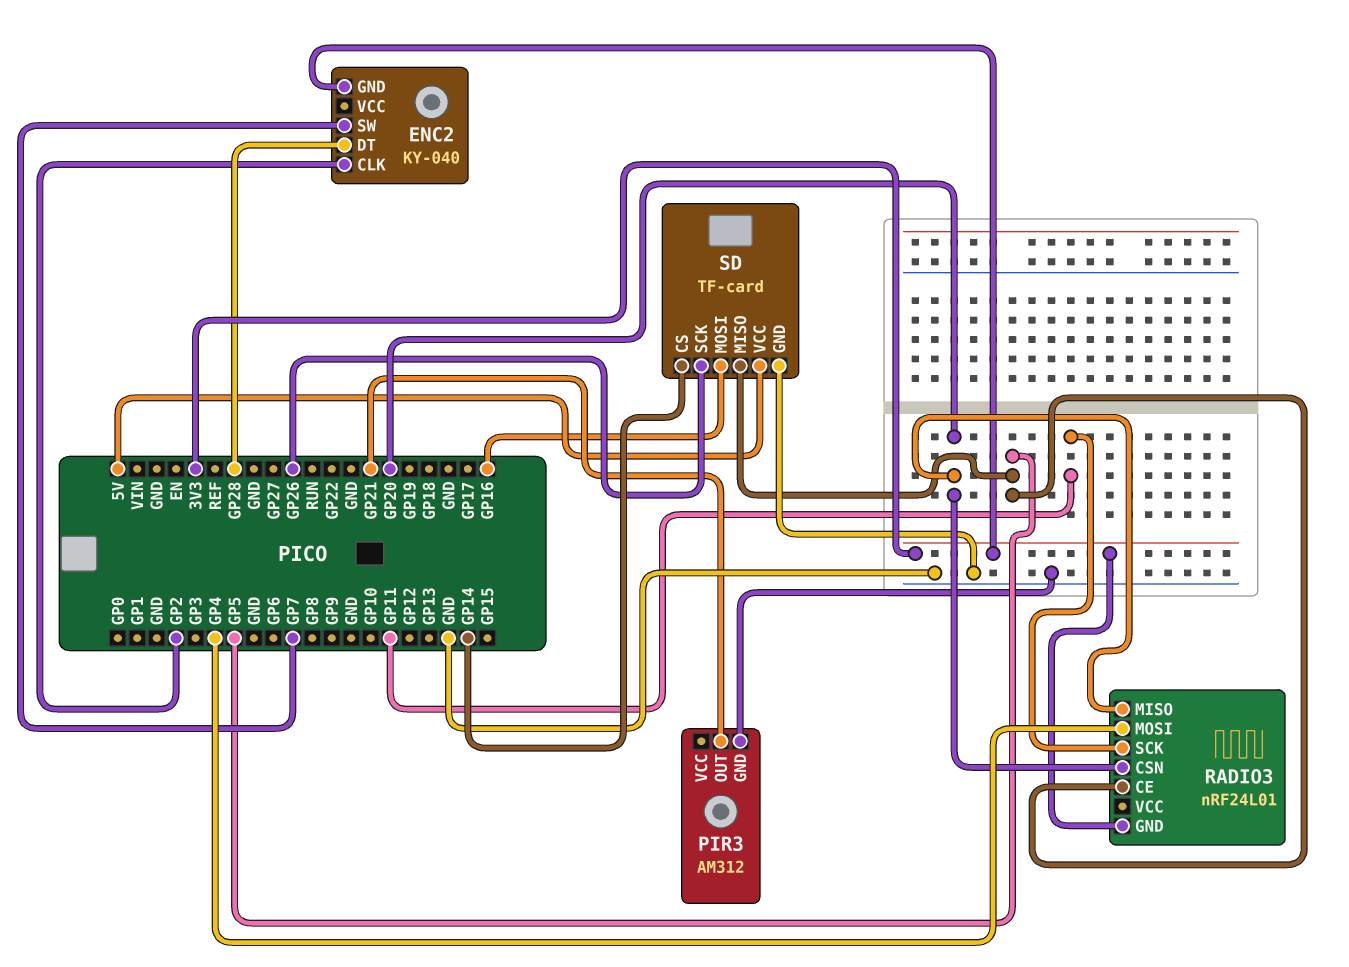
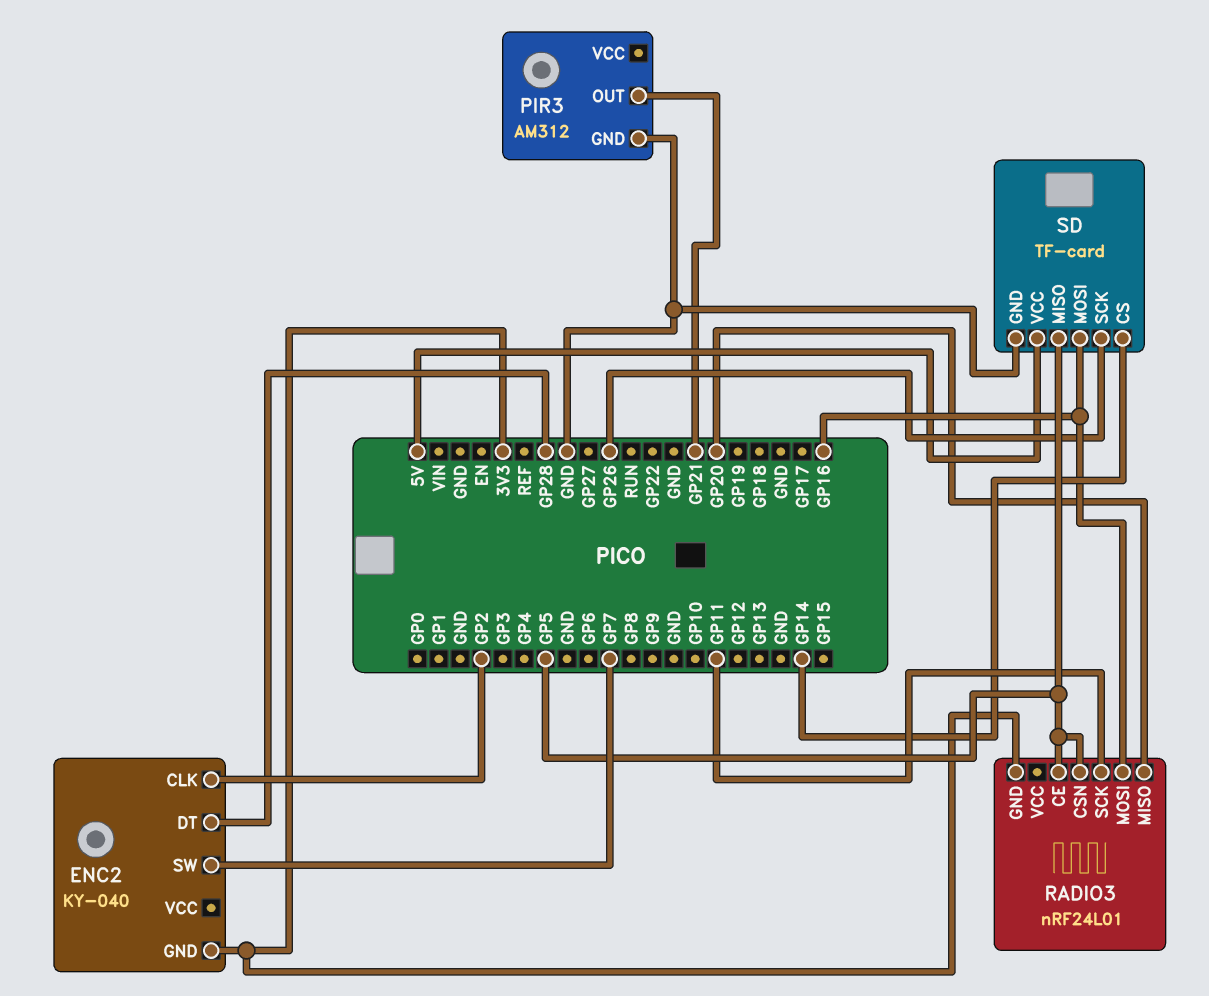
RADIO3 pin CSN: GP20 -> GP5
RADIO3 pin MOSI: GP4 -> GP16

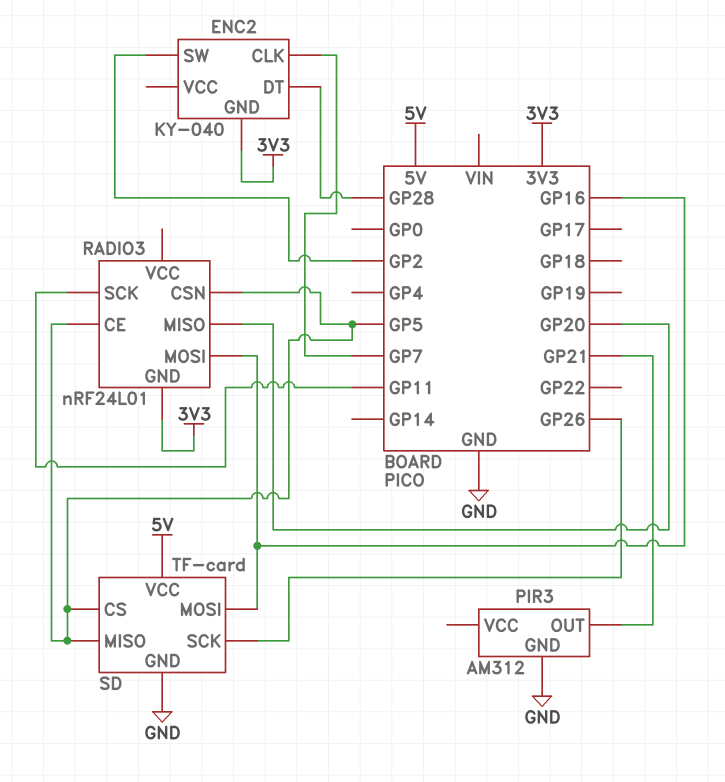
ENC2 pin CLK: GP2 -> GP7
ENC2 pin SW: GP7 -> GP2
SD pin CS: GP14 -> GP5

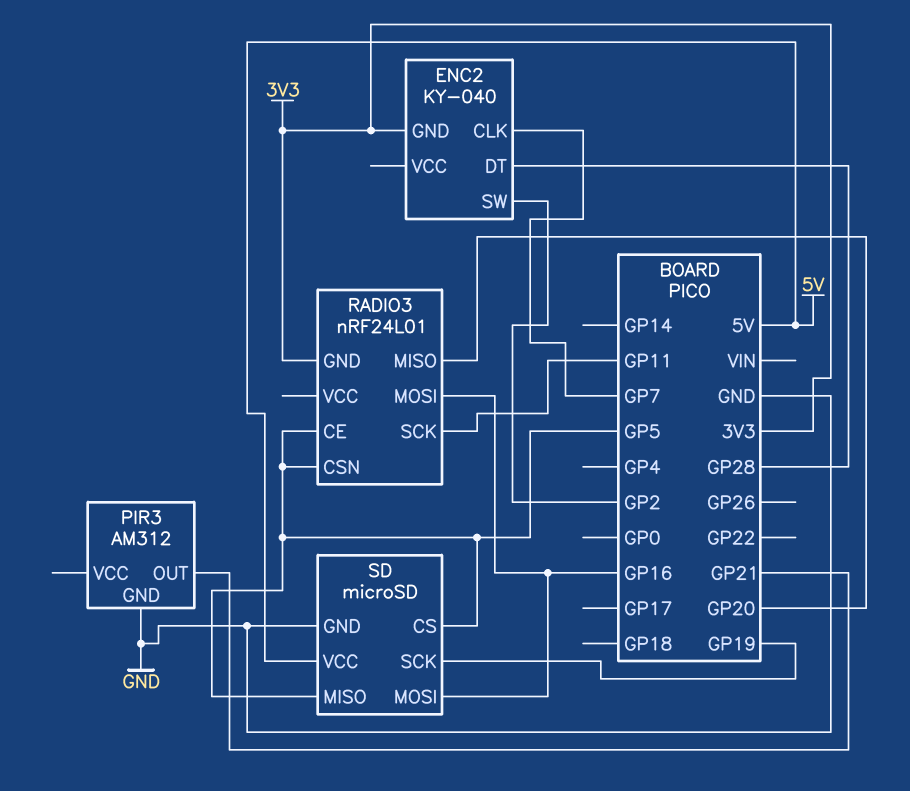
SD: TF-card -> microSD
SD pin SCK: GP26 -> GP19

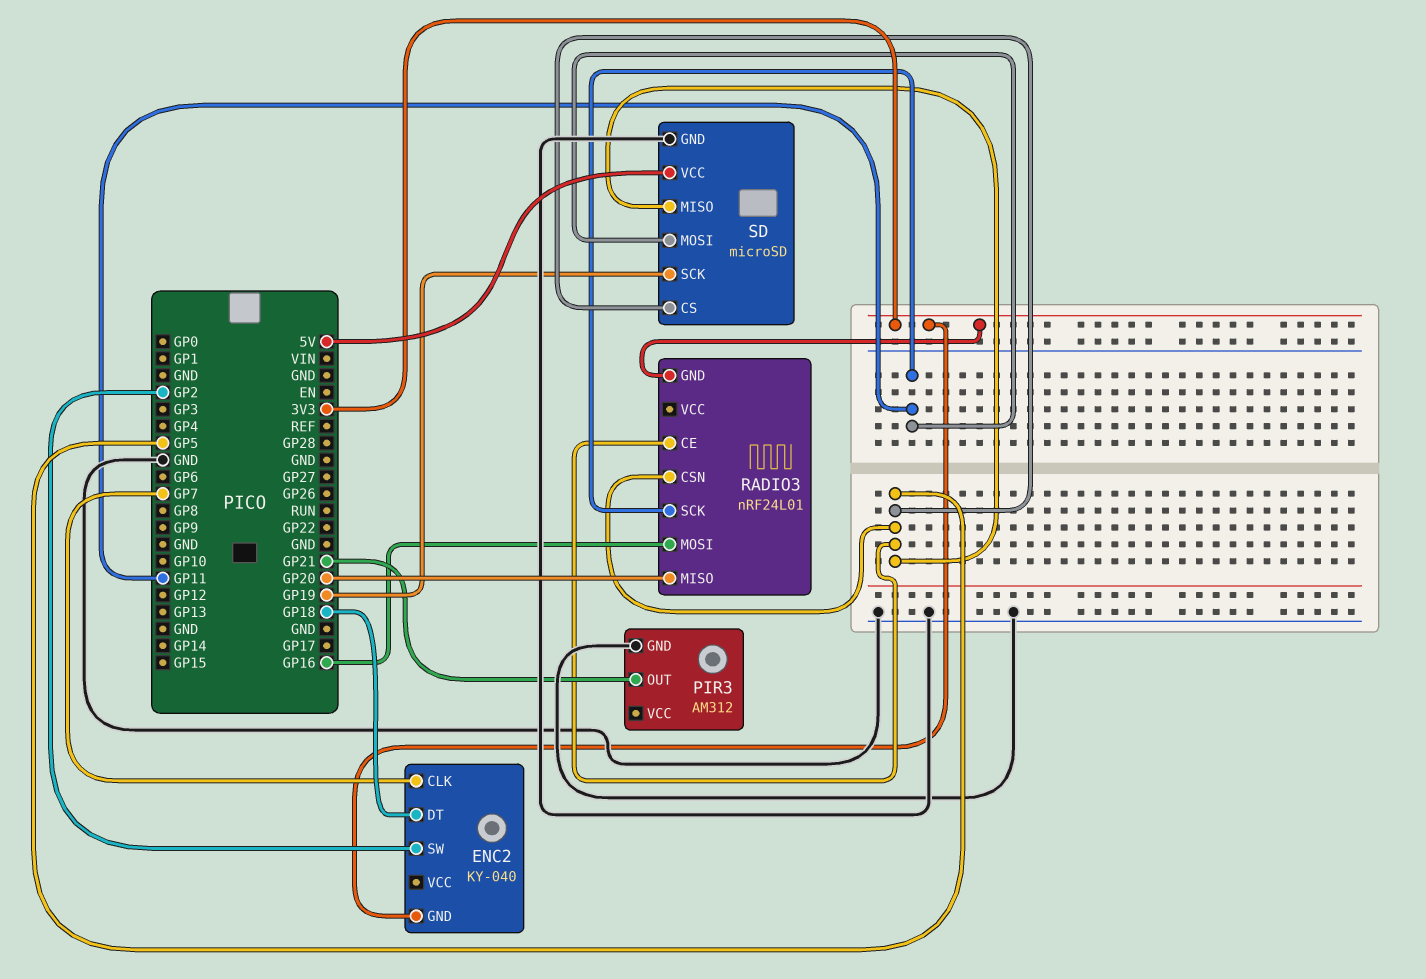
ENC2 pin DT: GP28 -> GP18
SD pin MOSI: GP16 -> GP11

